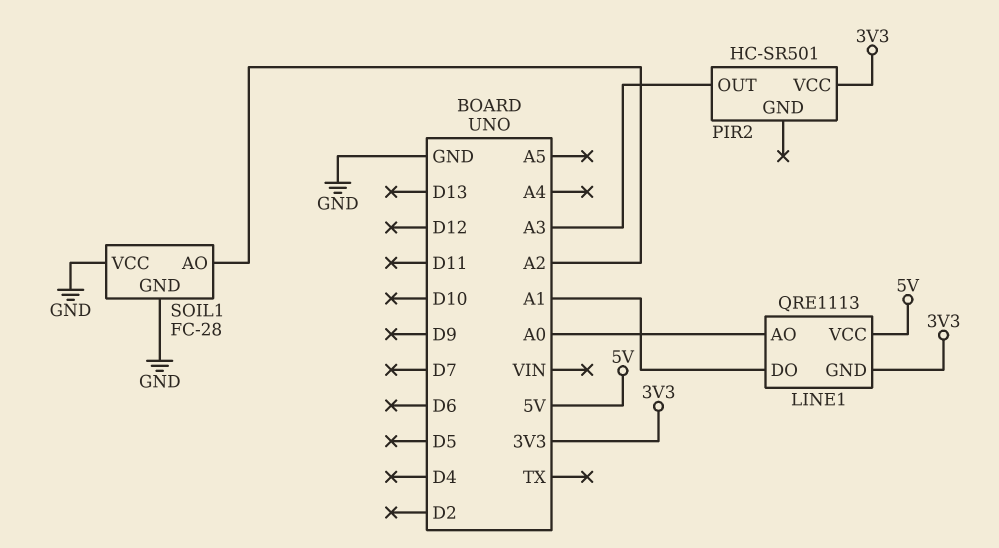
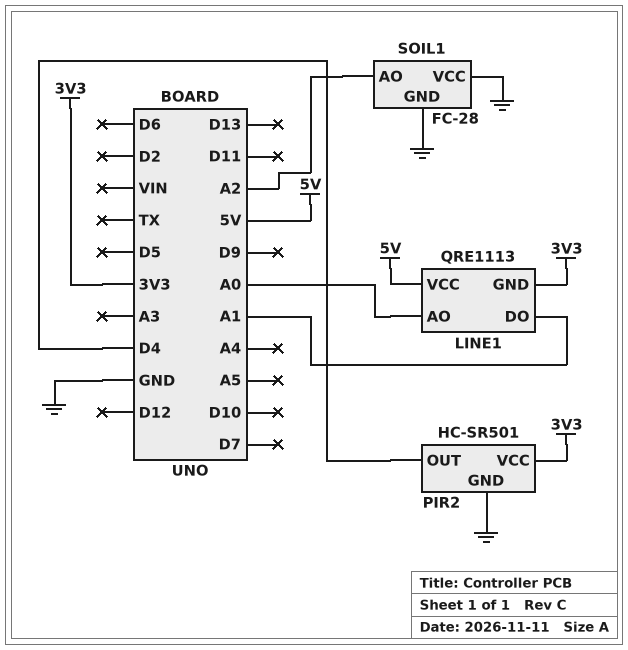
PIR2 pin GND: none -> GND
PIR2 pin OUT: A3 -> D4

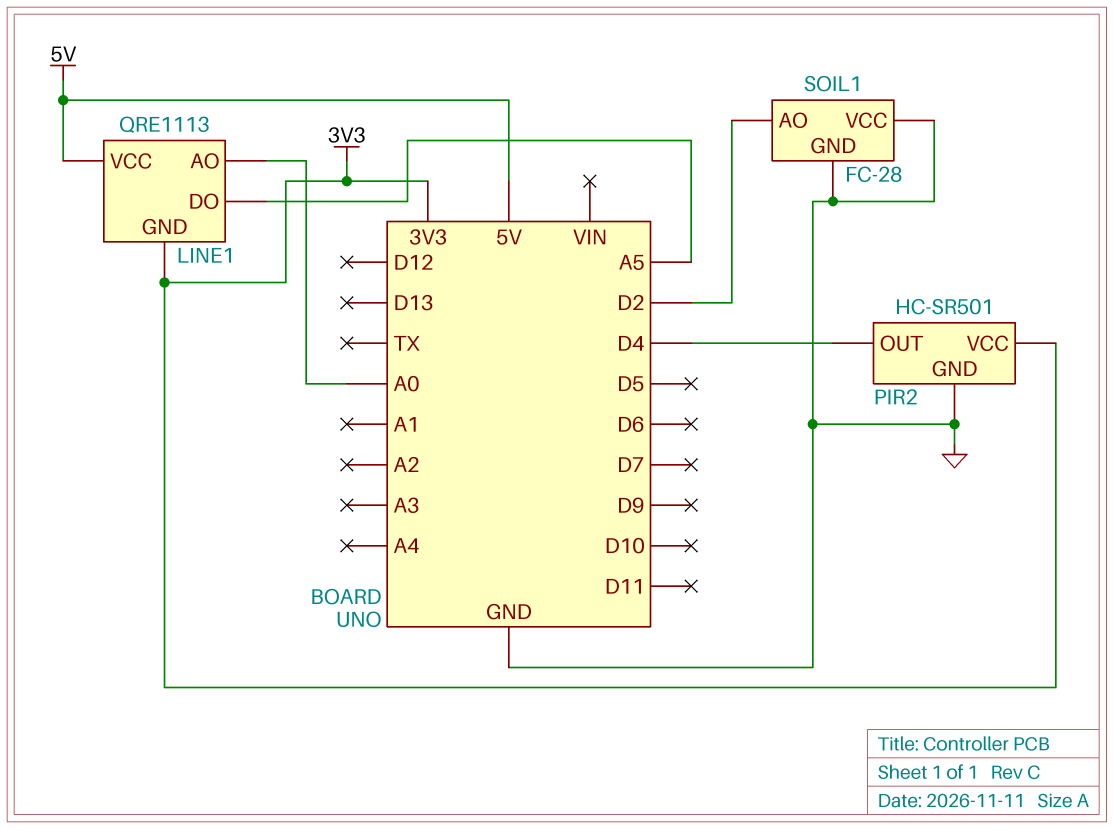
LINE1 pin DO: A1 -> A5
SOIL1 pin AO: A2 -> D2

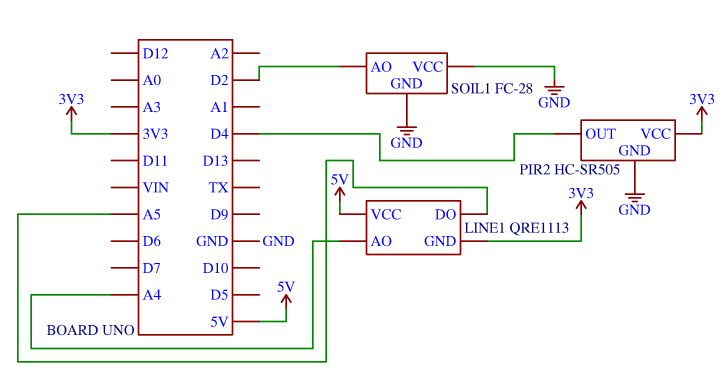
LINE1 pin AO: A0 -> A4
PIR2: HC-SR501 -> HC-SR505

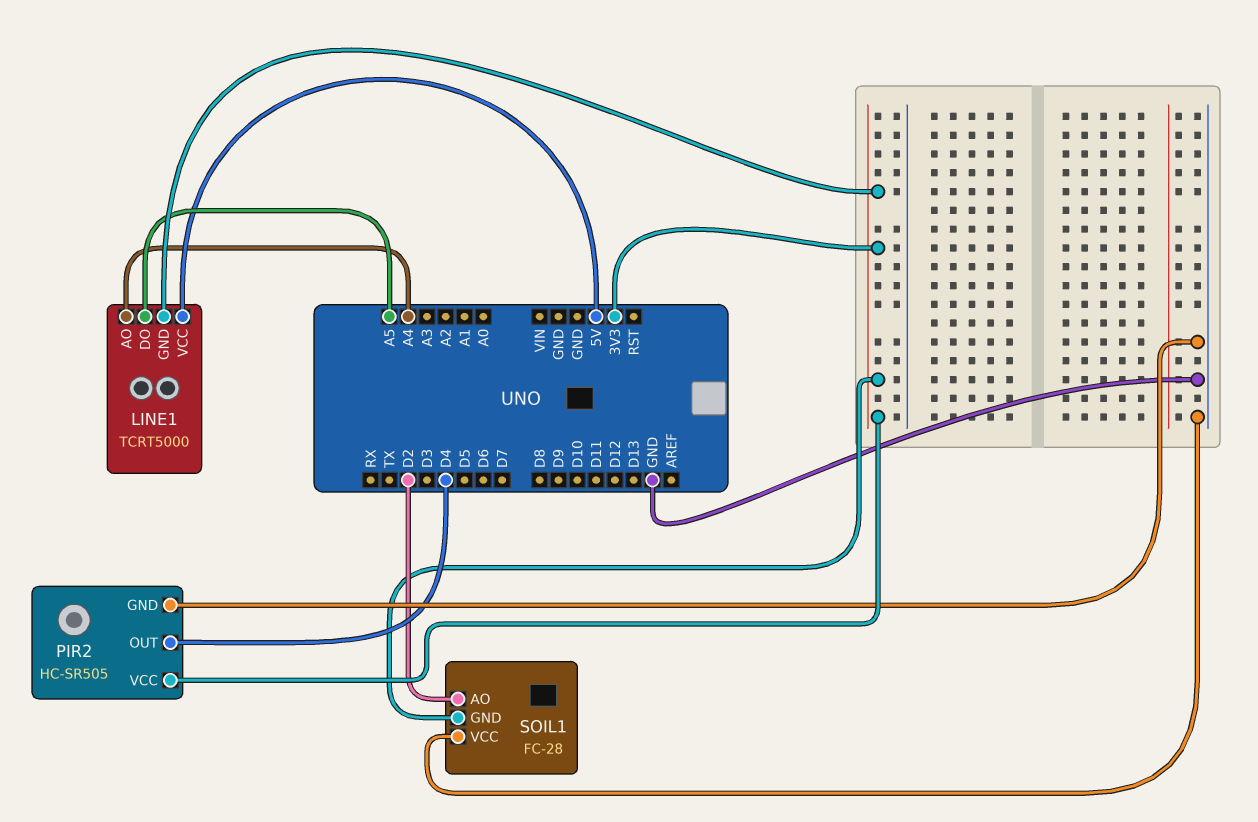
LINE1: QRE1113 -> TCRT5000
SOIL1 pin GND: GND -> 3V3

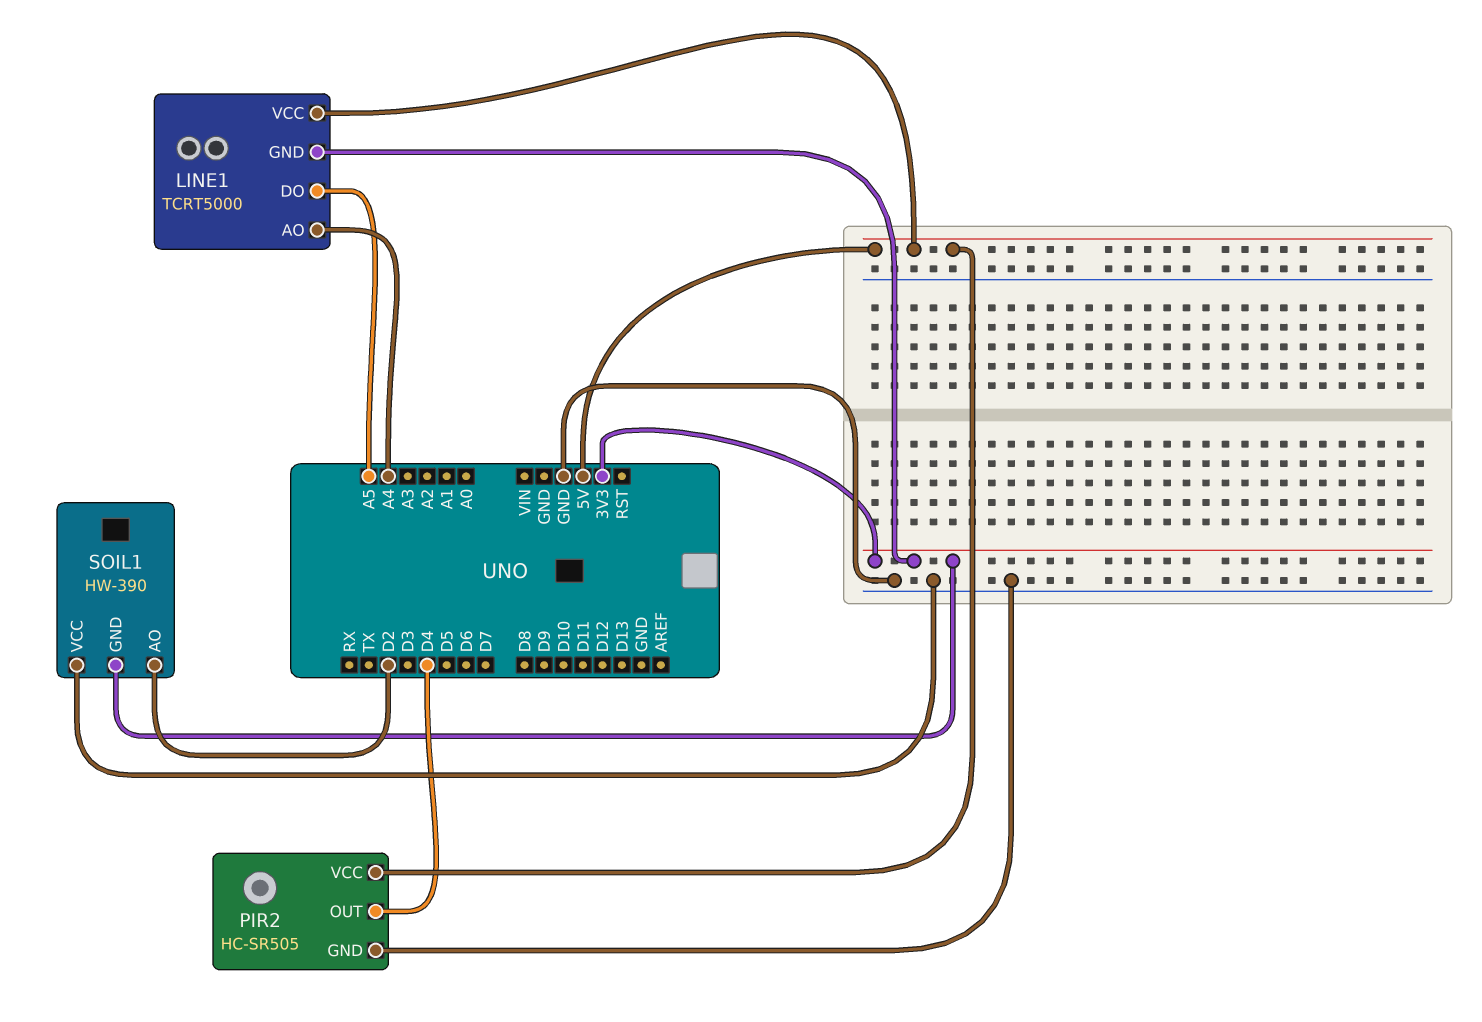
PIR2 pin VCC: 3V3 -> 5V
SOIL1: FC-28 -> HW-390

